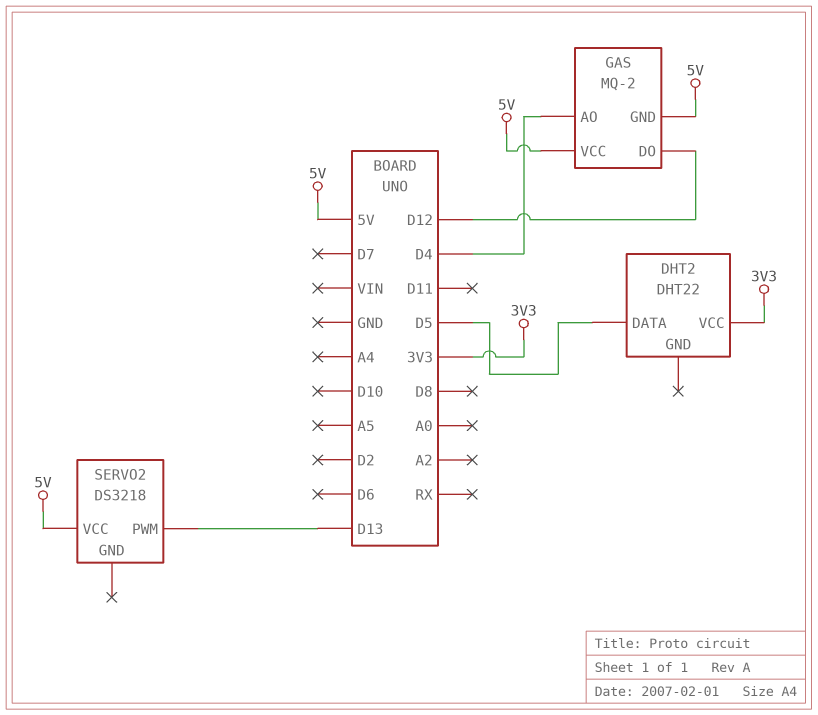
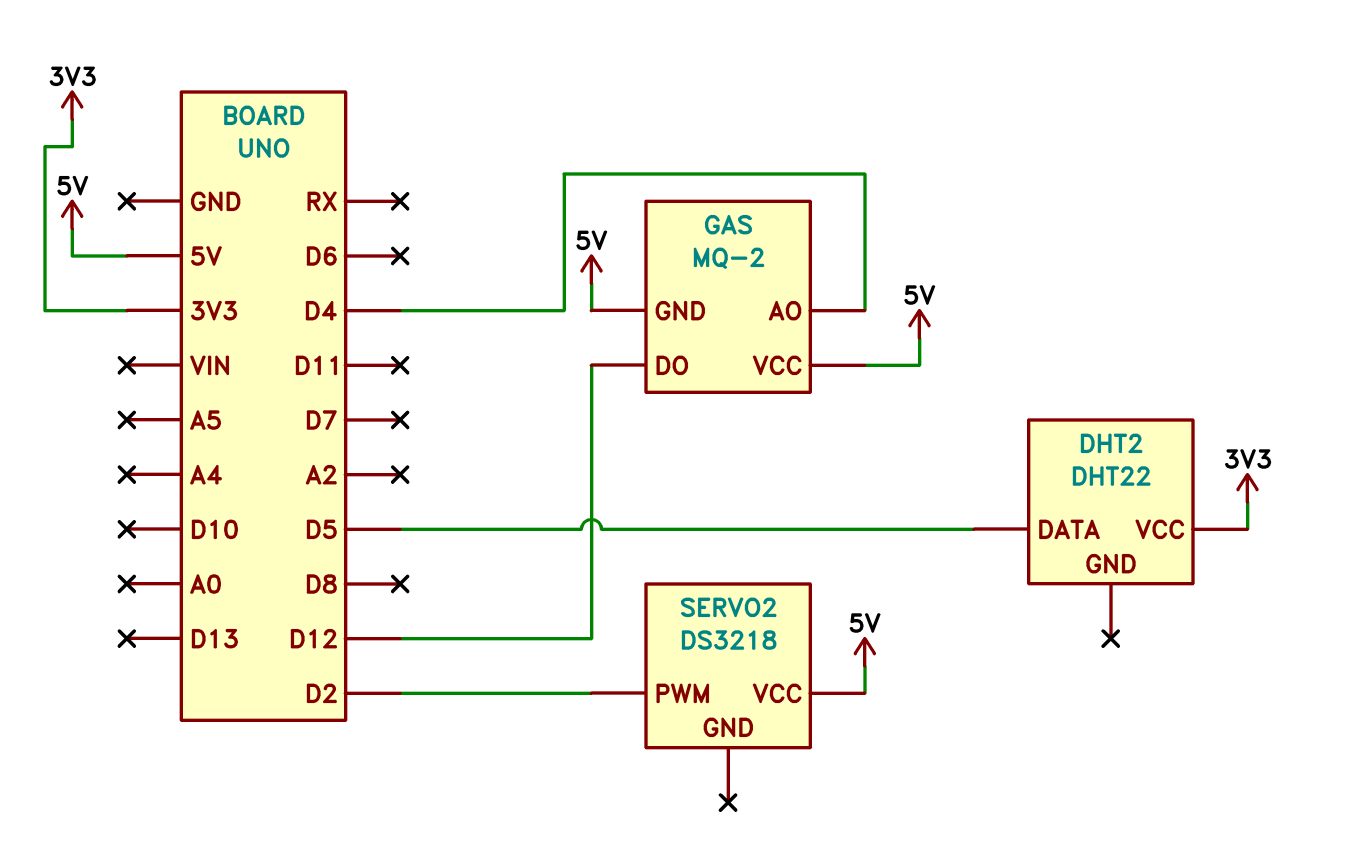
SERVO2 pin PWM: D13 -> D2

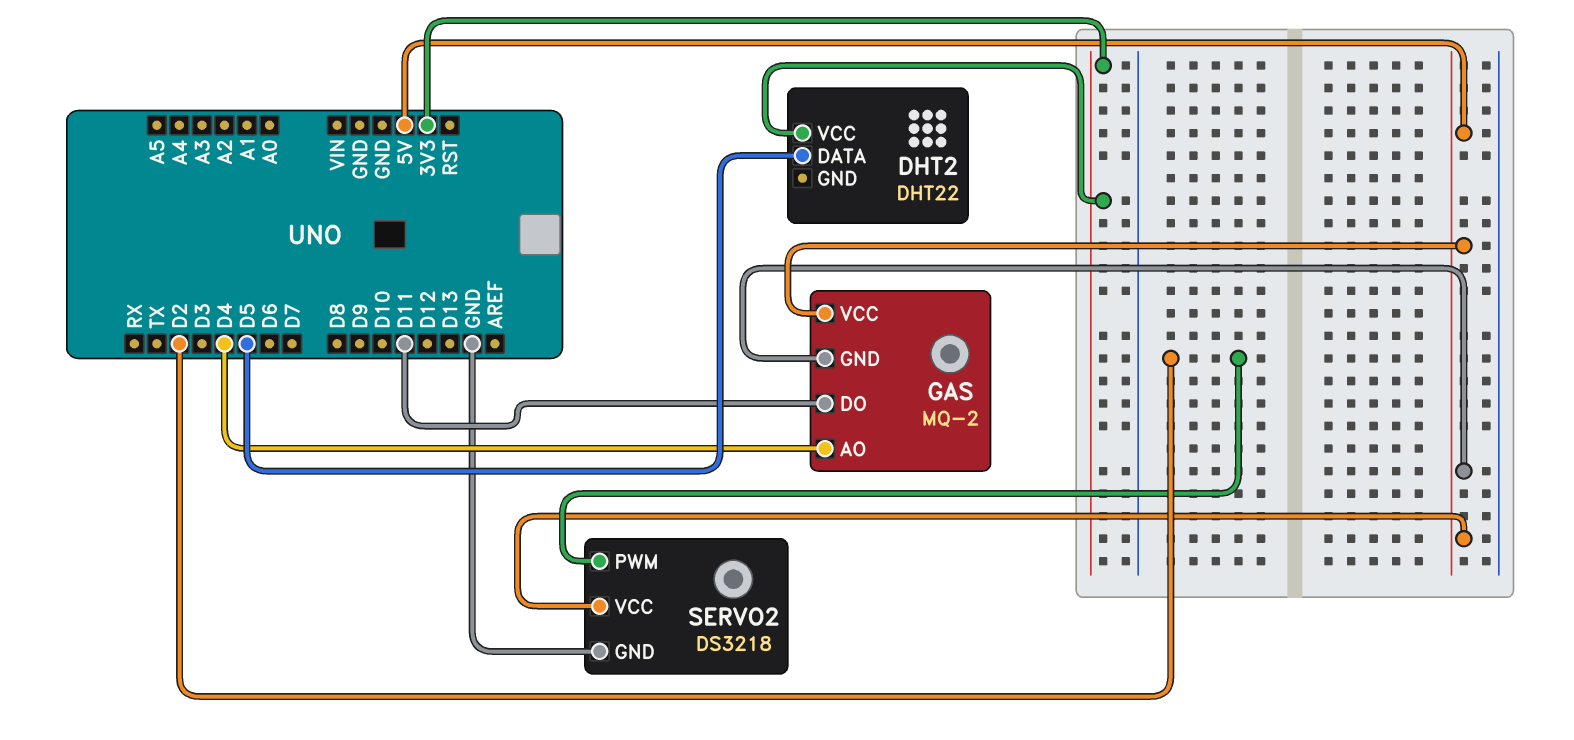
GAS pin DO: D12 -> D11
SERVO2 pin GND: none -> GND

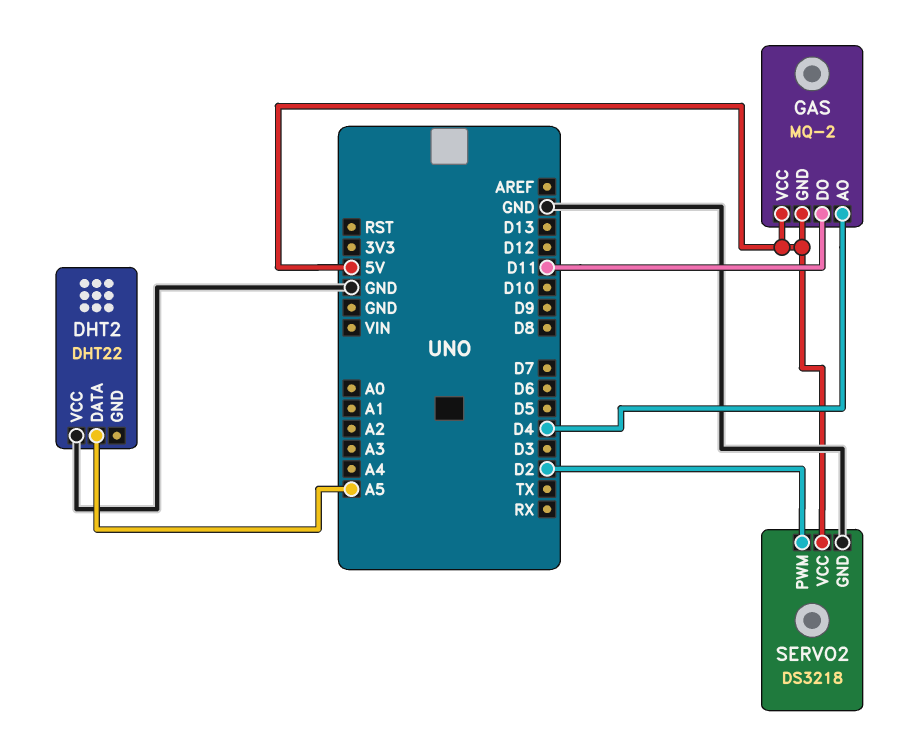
DHT2 pin DATA: D5 -> A5
DHT2 pin VCC: 3V3 -> GND

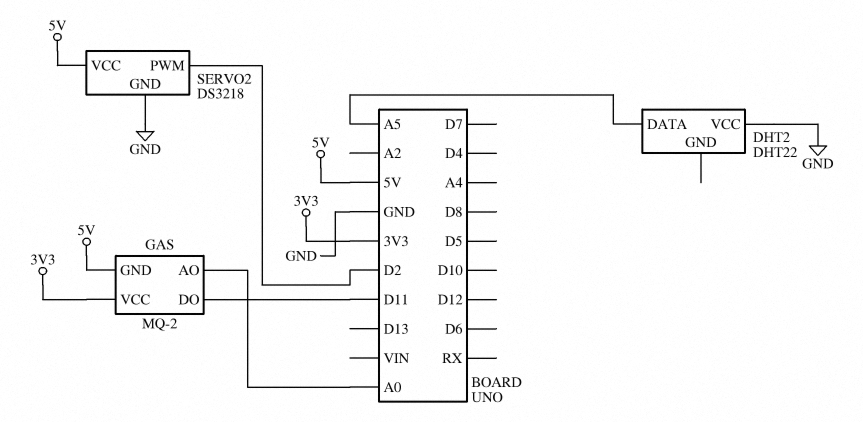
GAS pin AO: D4 -> A0
GAS pin VCC: 5V -> 3V3

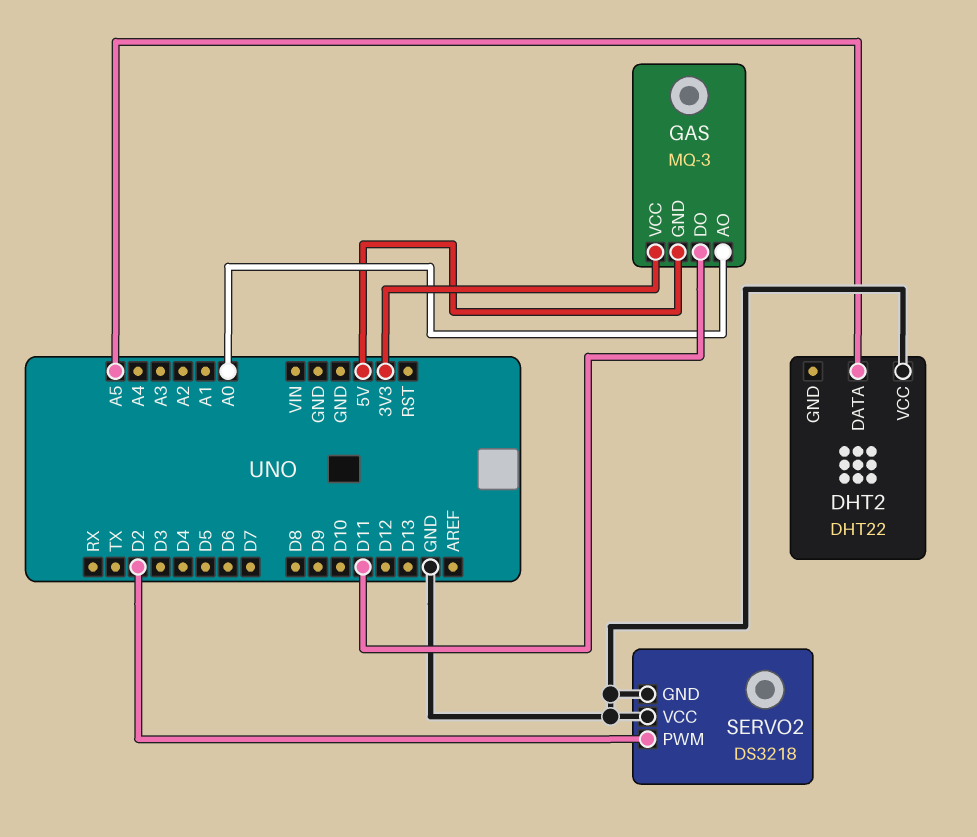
GAS: MQ-2 -> MQ-3
SERVO2 pin VCC: 5V -> GND

